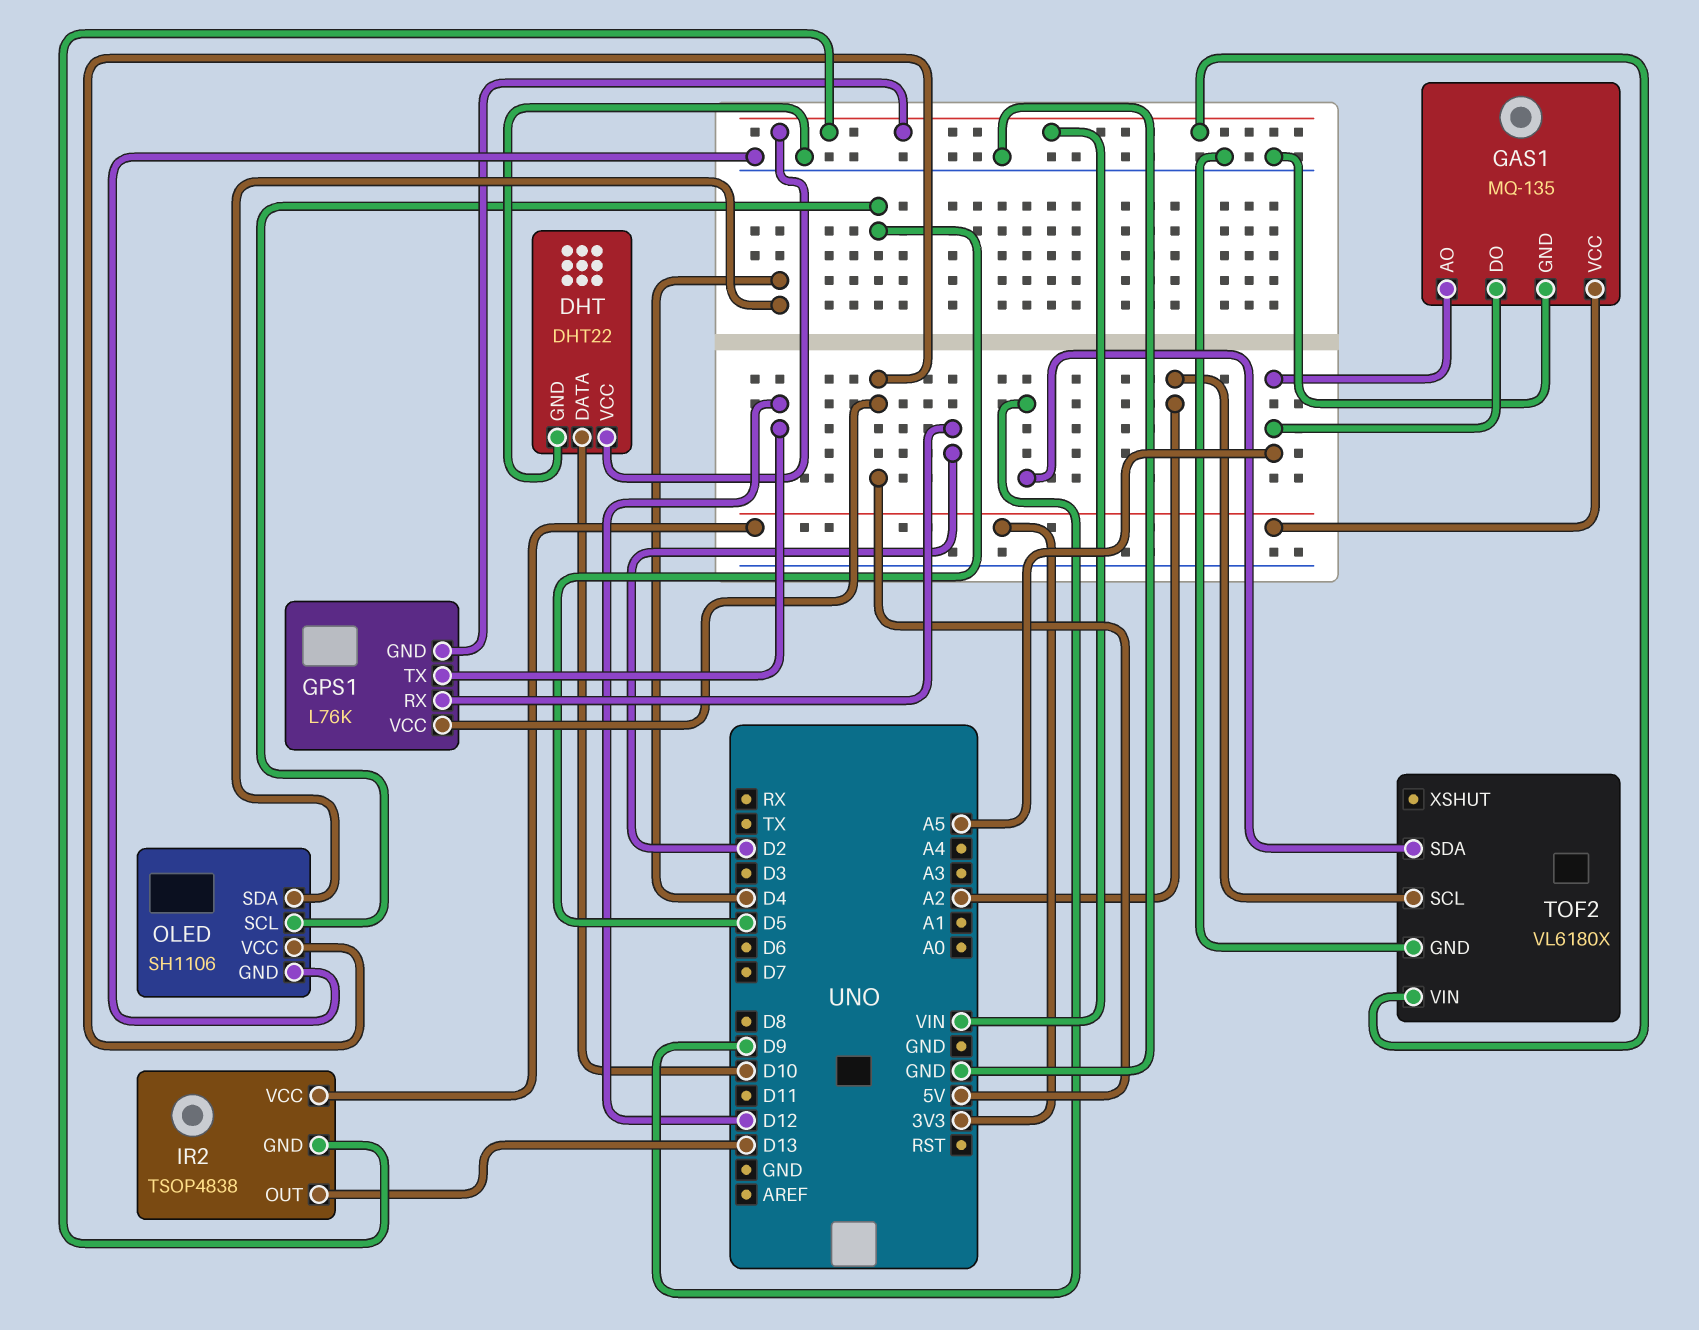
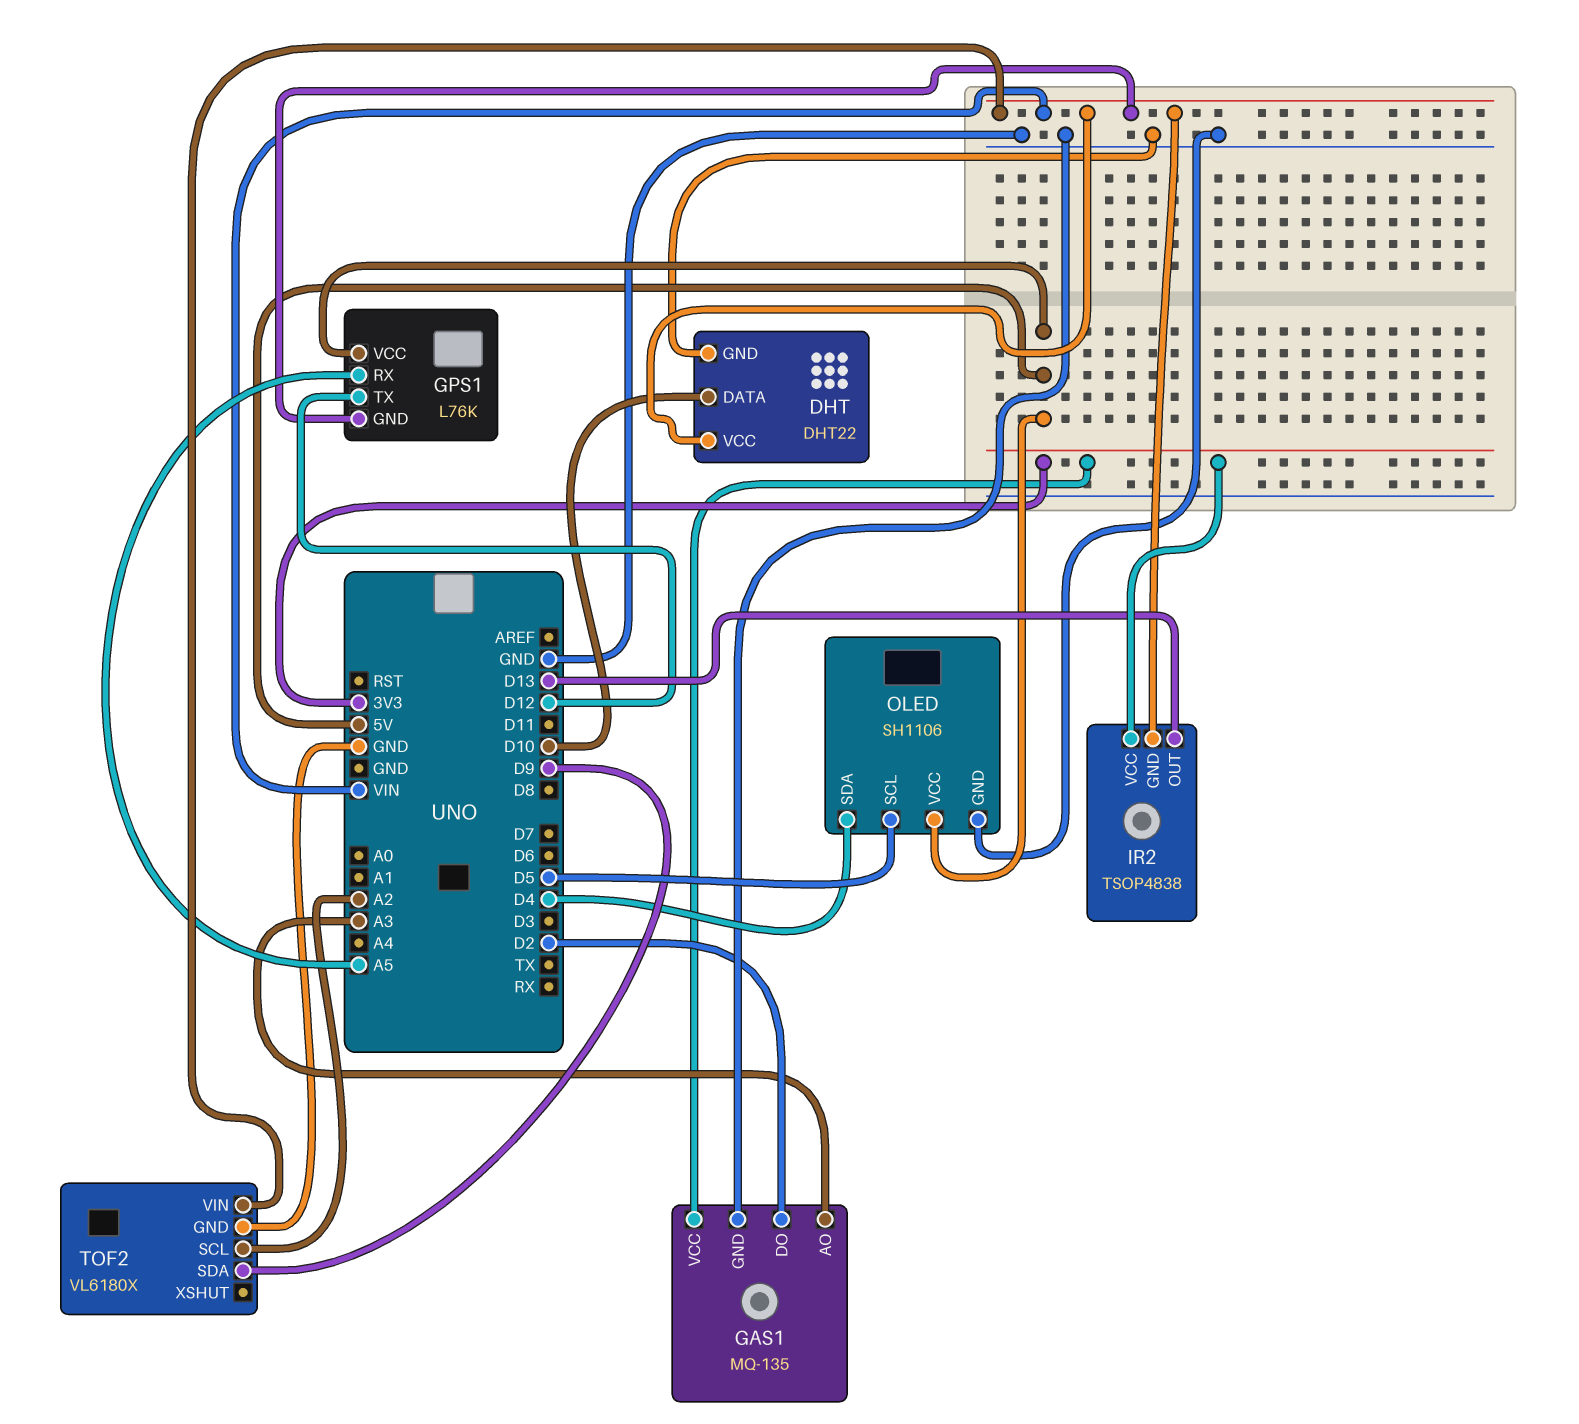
GAS1 pin AO: A5 -> A3
GAS1 pin DO: A5 -> D2
GPS1 pin RX: D2 -> A5

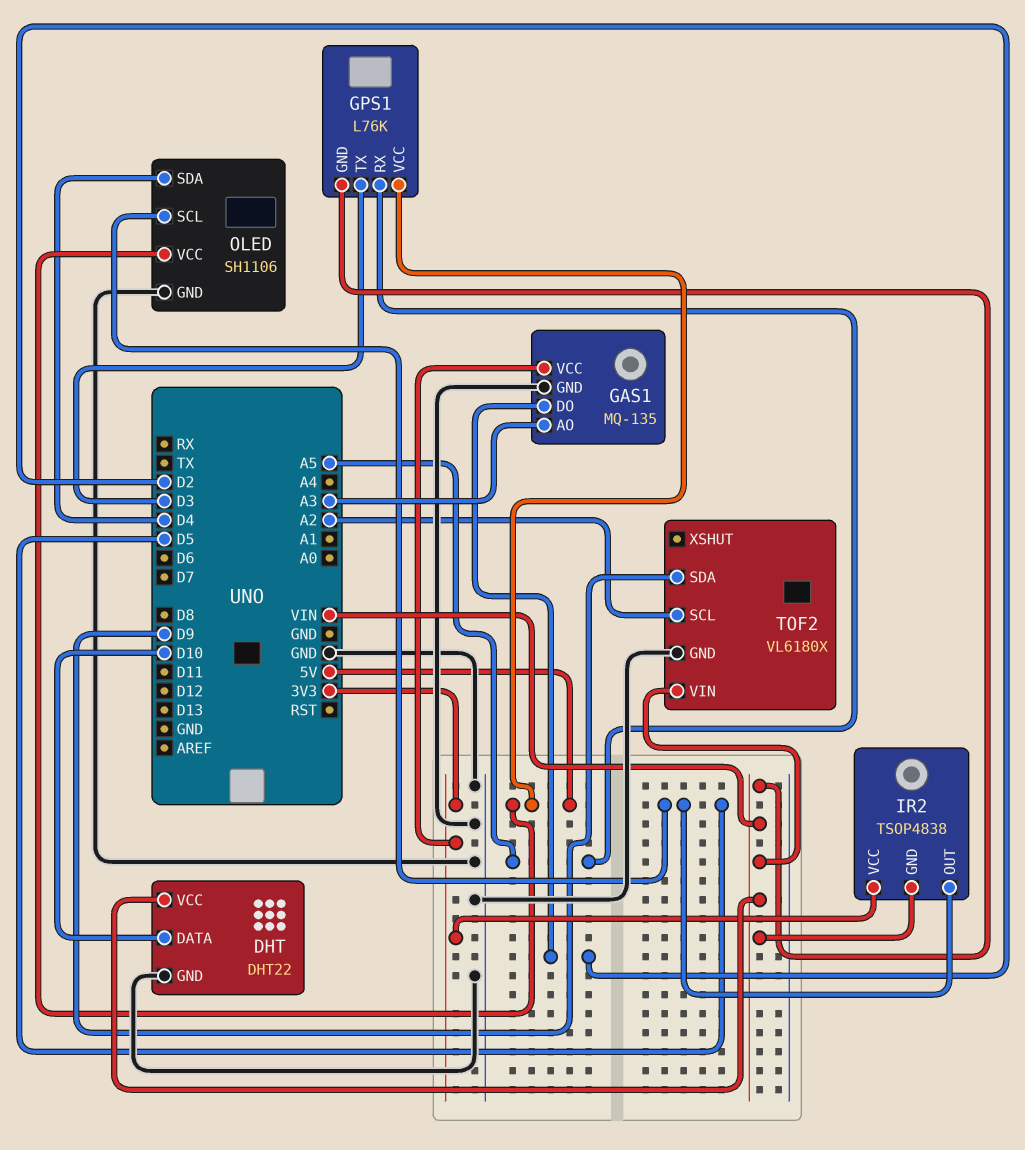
GPS1 pin TX: D12 -> D3
IR2 pin OUT: D13 -> D5

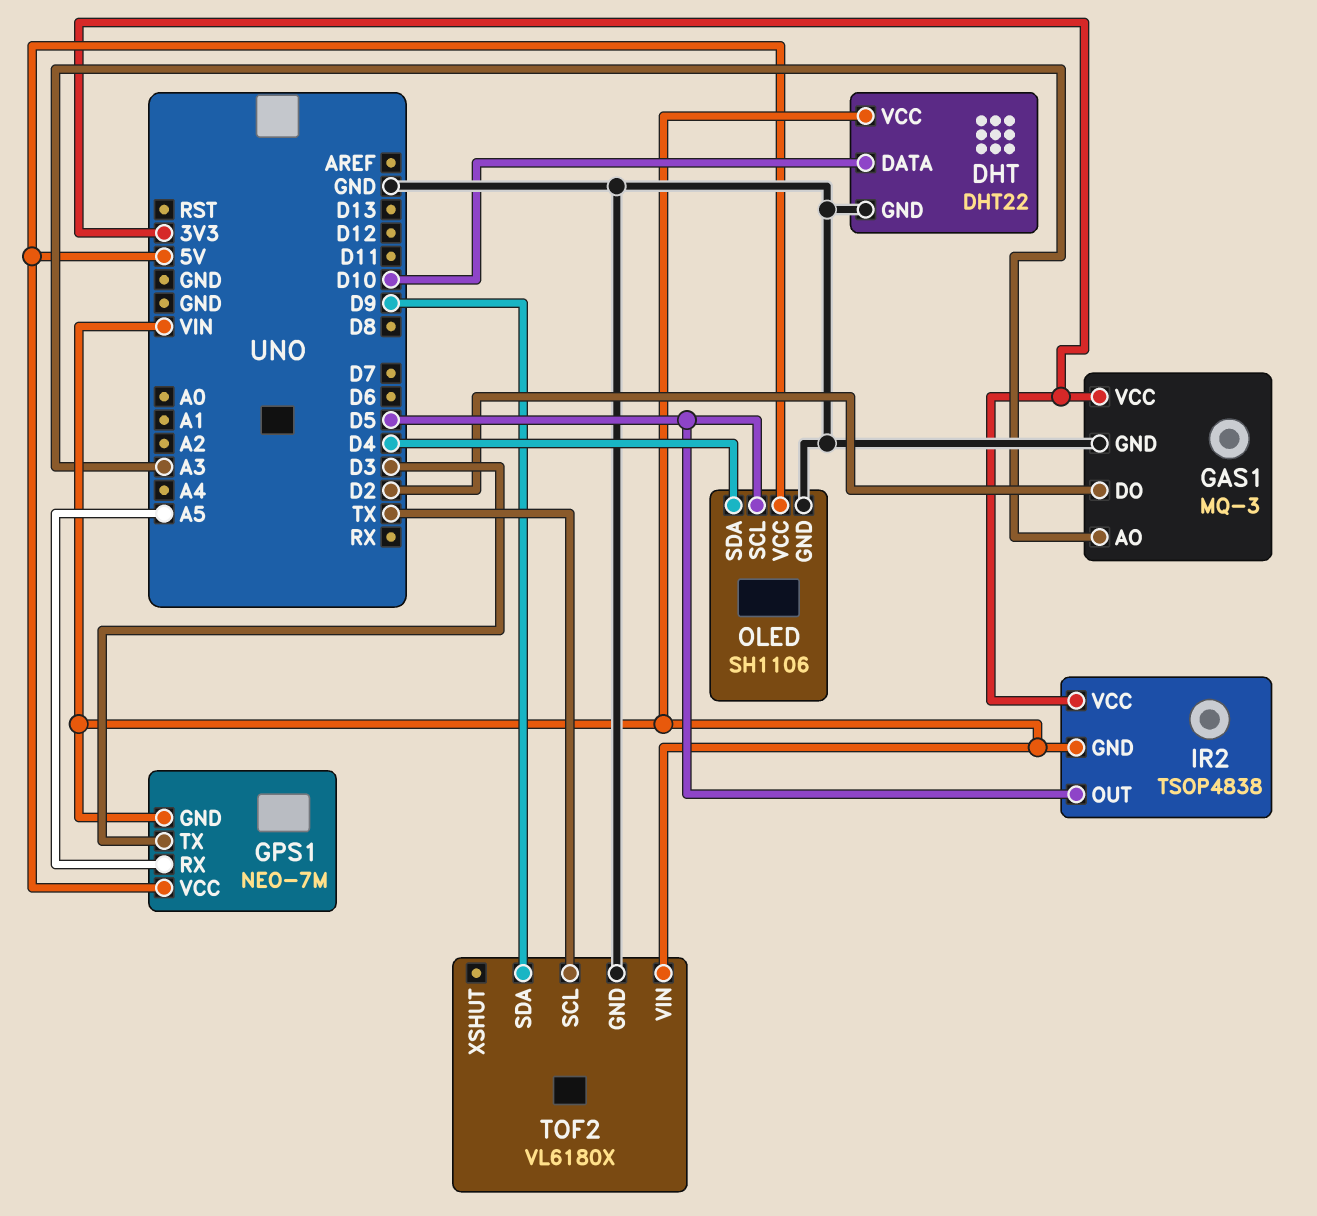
GAS1: MQ-135 -> MQ-3
GPS1: L76K -> NEO-7M
TOF2 pin SCL: A2 -> TX

